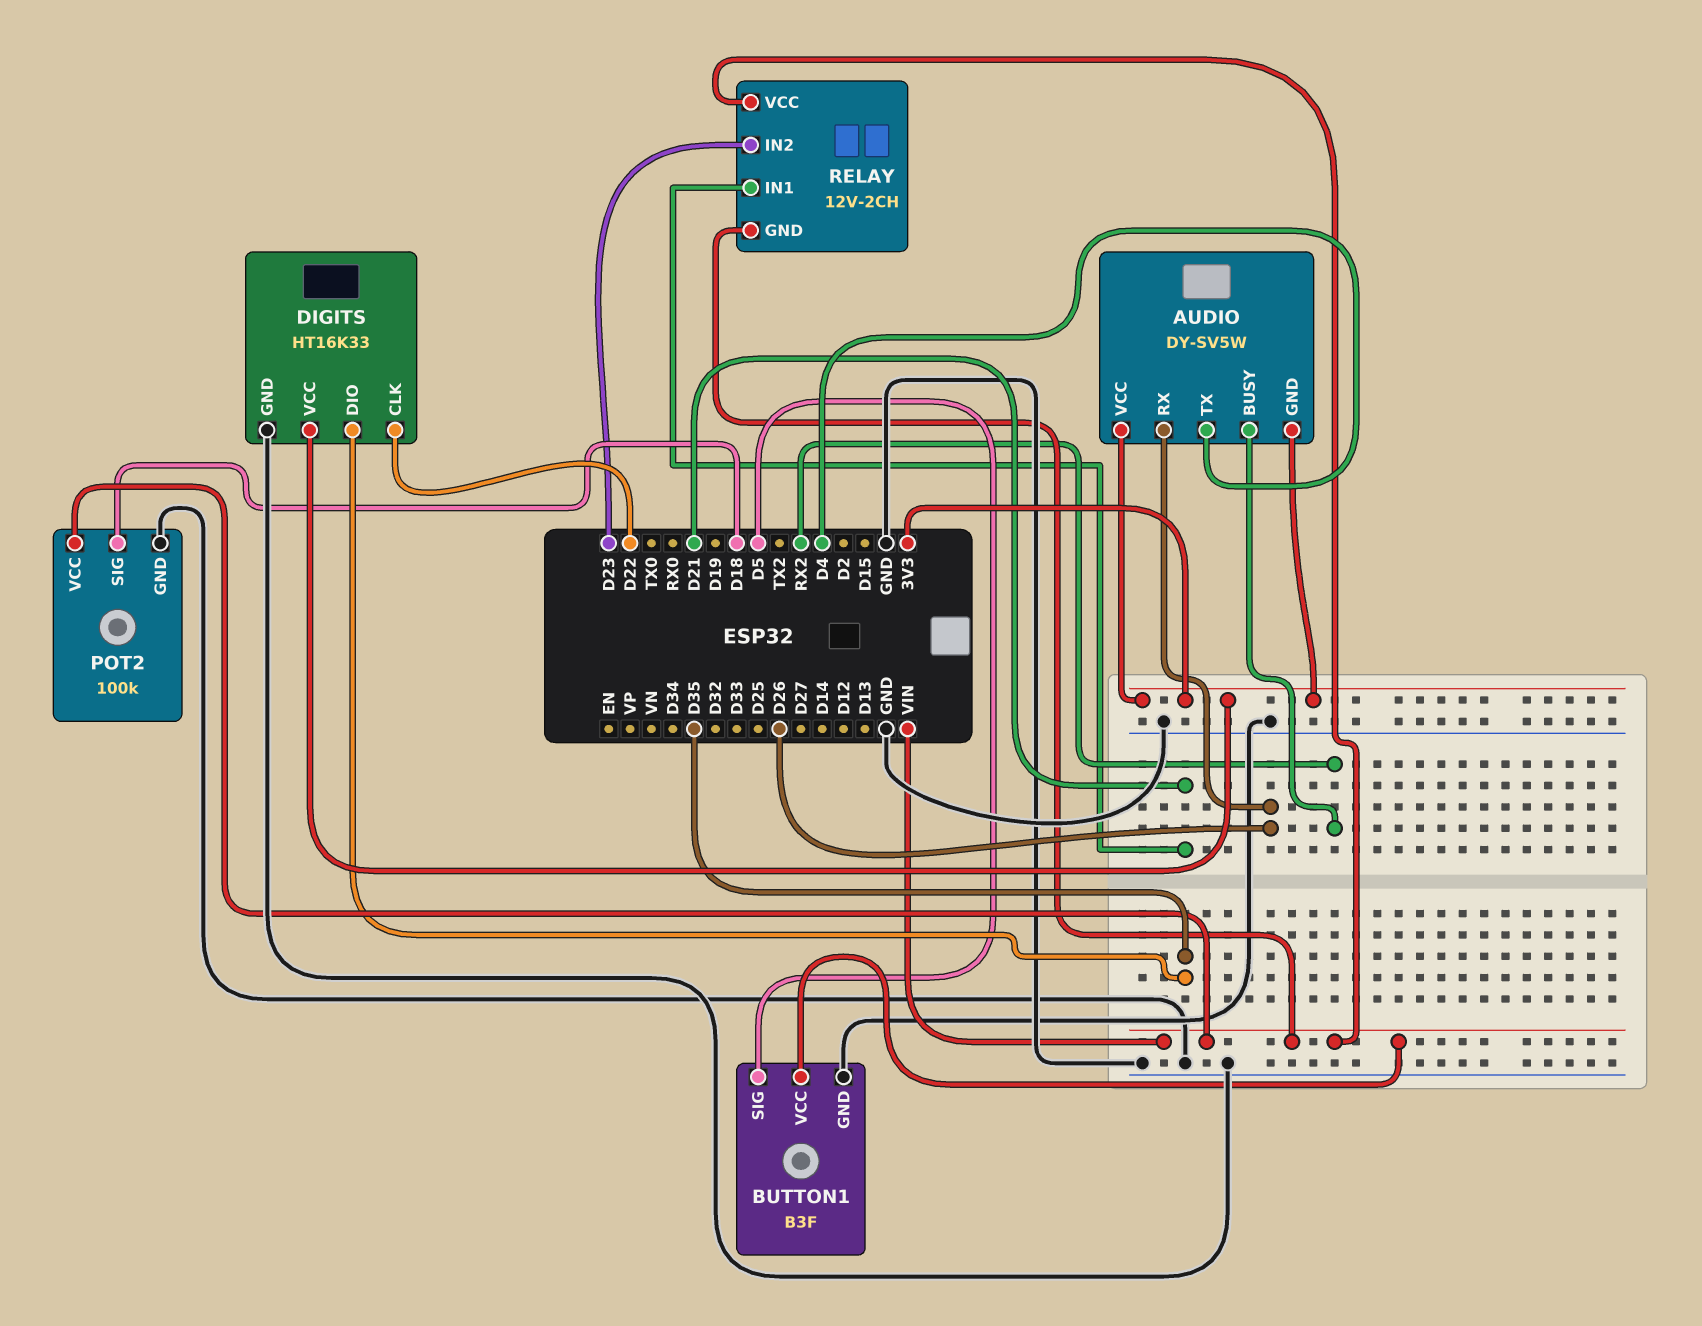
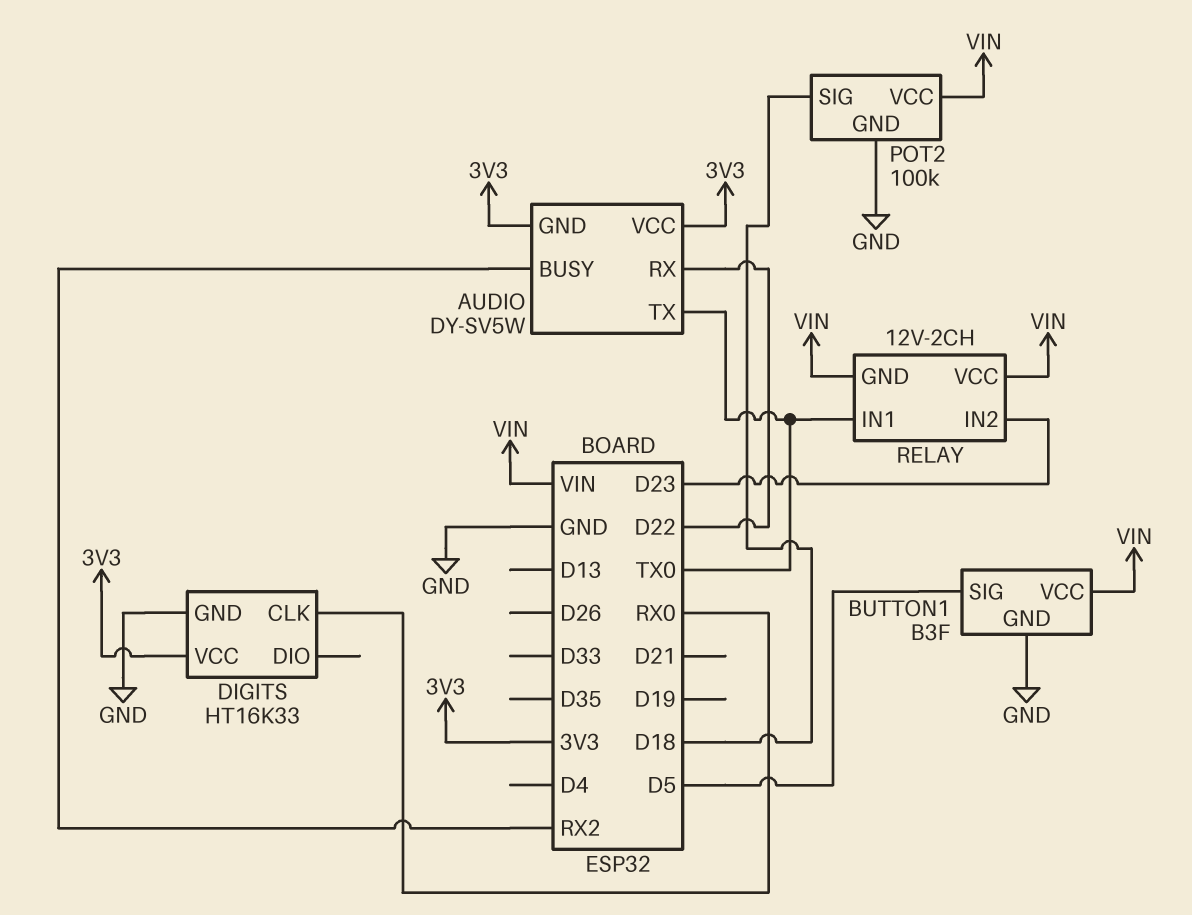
AUDIO pin RX: D26 -> D22
AUDIO pin TX: D4 -> TX0
DIGITS pin CLK: D22 -> RX0
DIGITS pin DIO: D35 -> none
RELAY pin IN1: D21 -> TX0

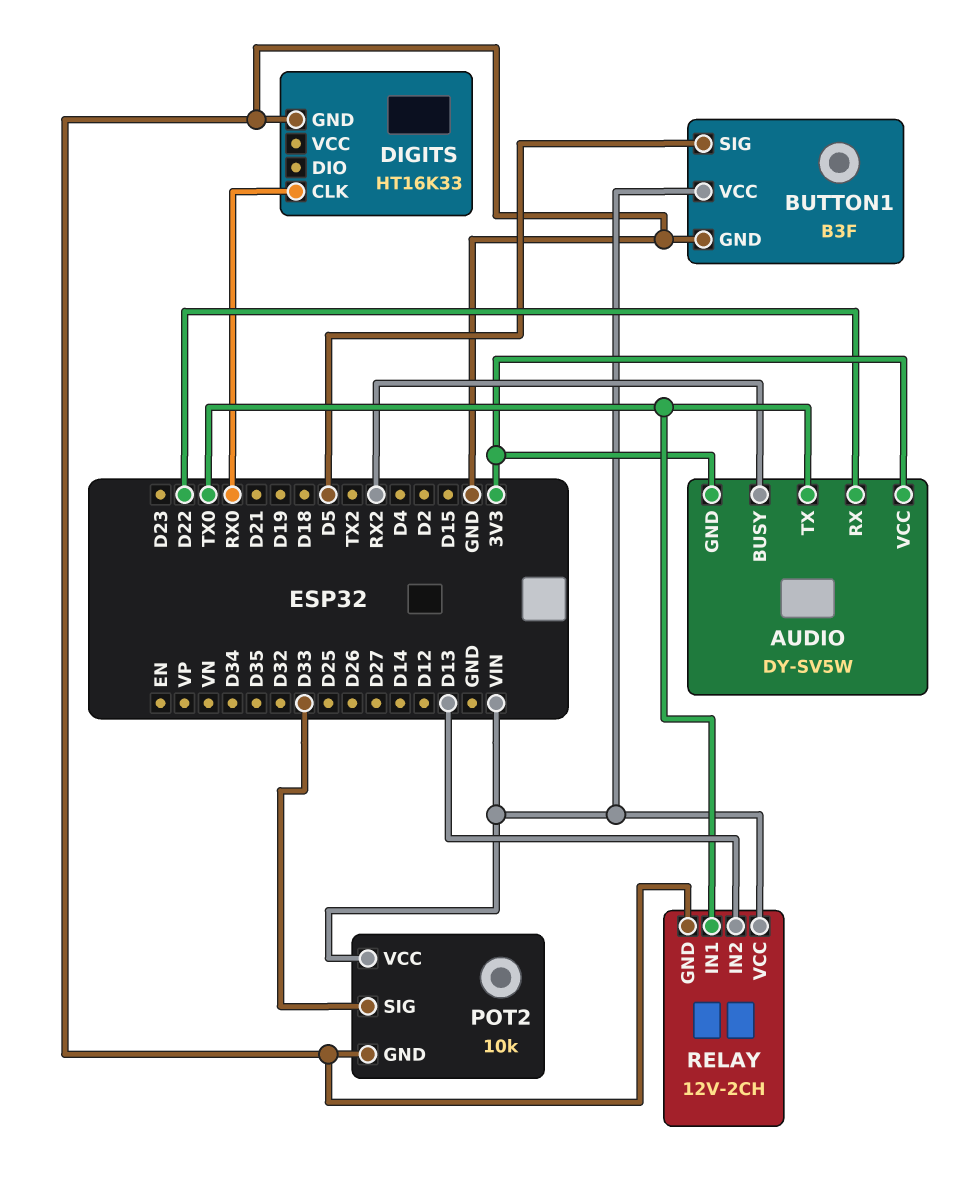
DIGITS pin VCC: 3V3 -> none
POT2: 100k -> 10k
POT2 pin SIG: D18 -> D33
RELAY pin GND: VIN -> GND
RELAY pin IN2: D23 -> D13

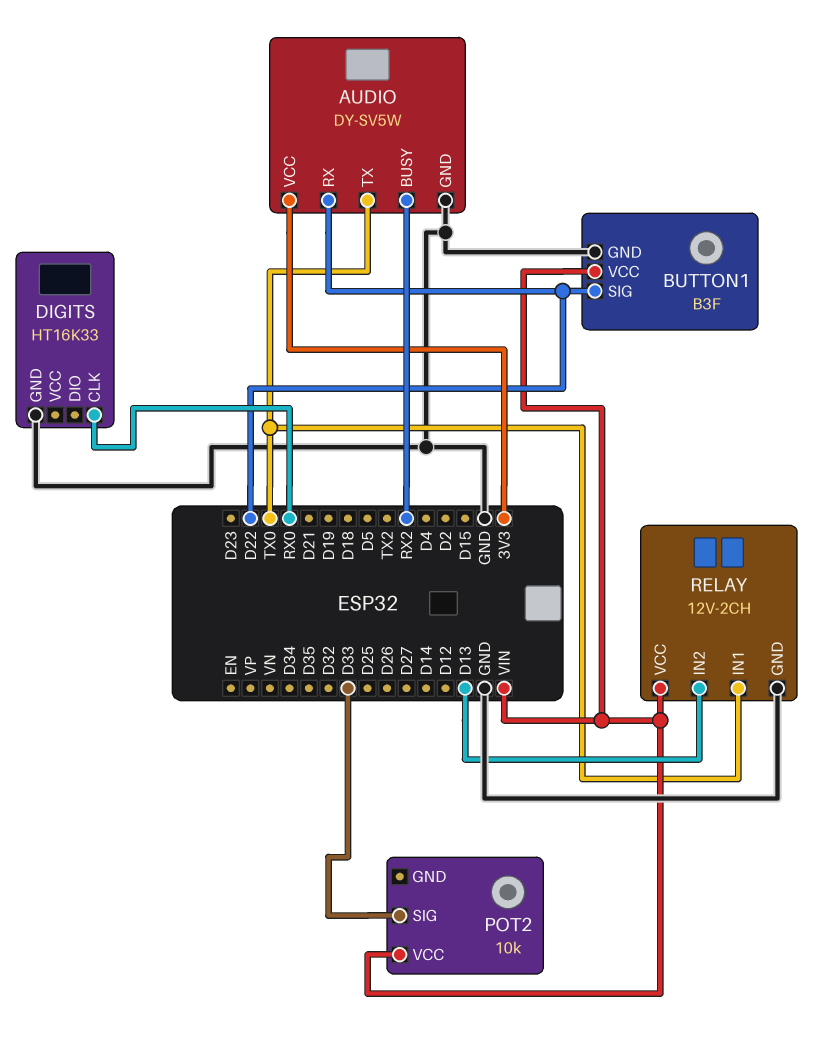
AUDIO pin GND: 3V3 -> GND
BUTTON1 pin SIG: D5 -> D22
POT2 pin GND: GND -> none

